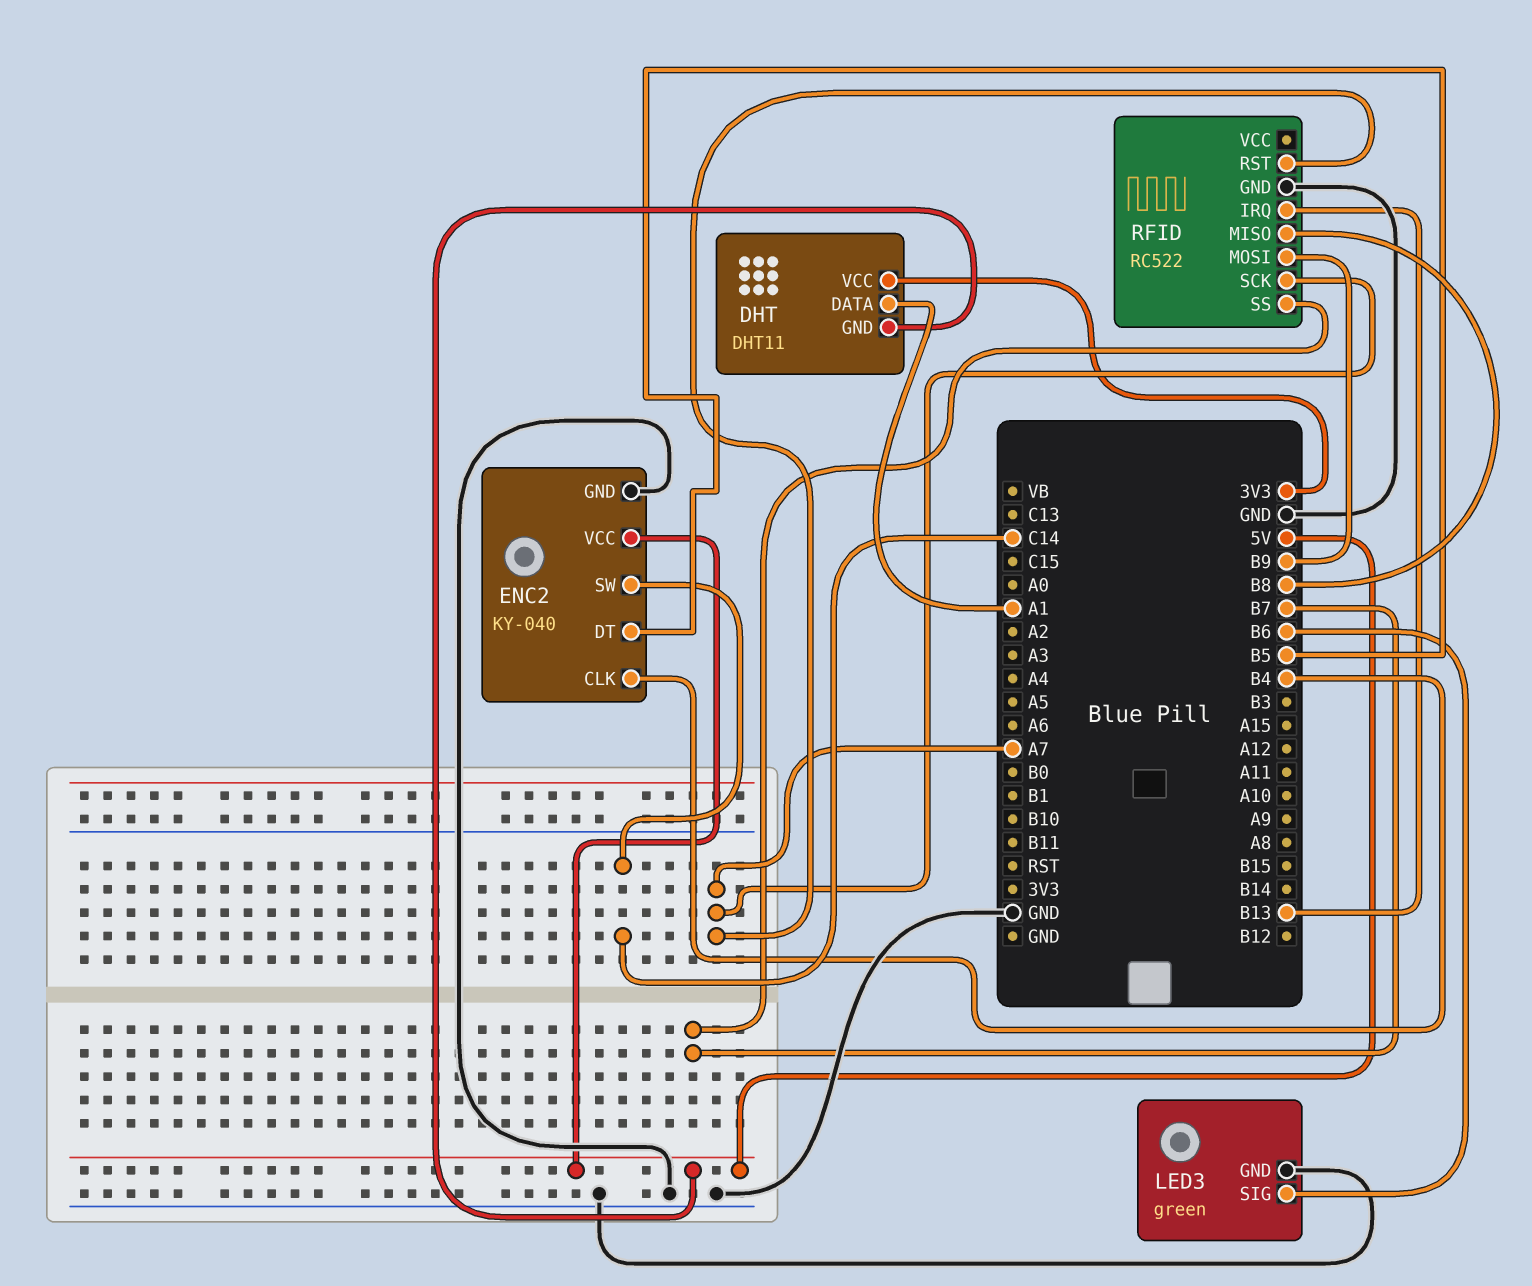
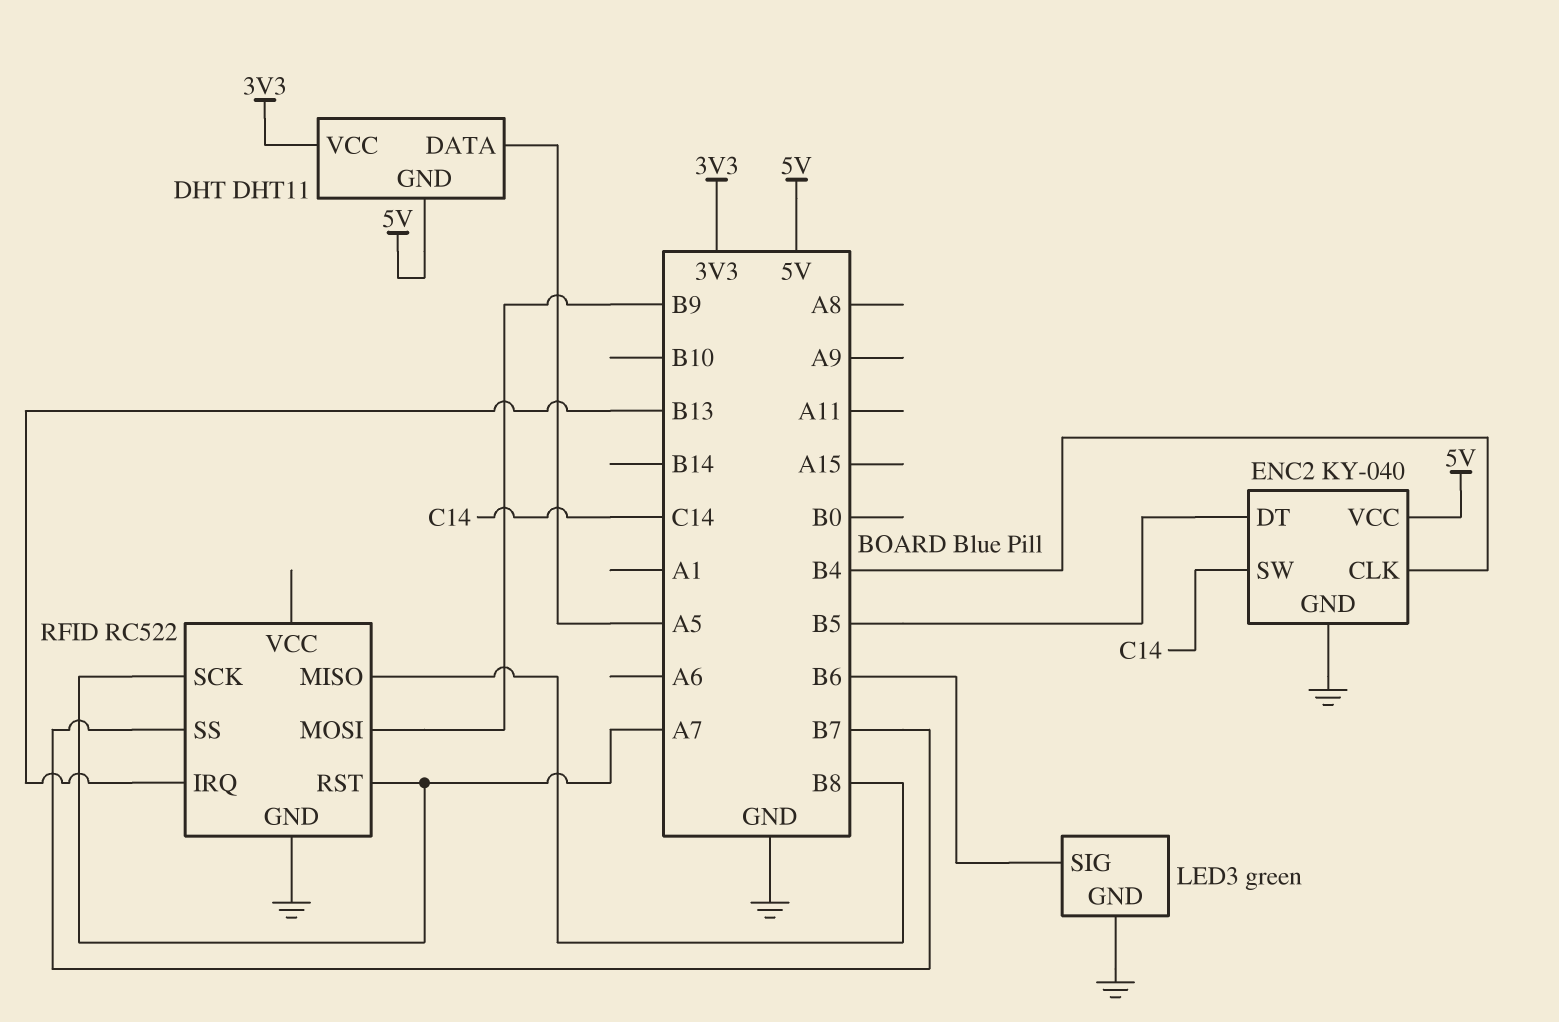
DHT pin DATA: A1 -> A5

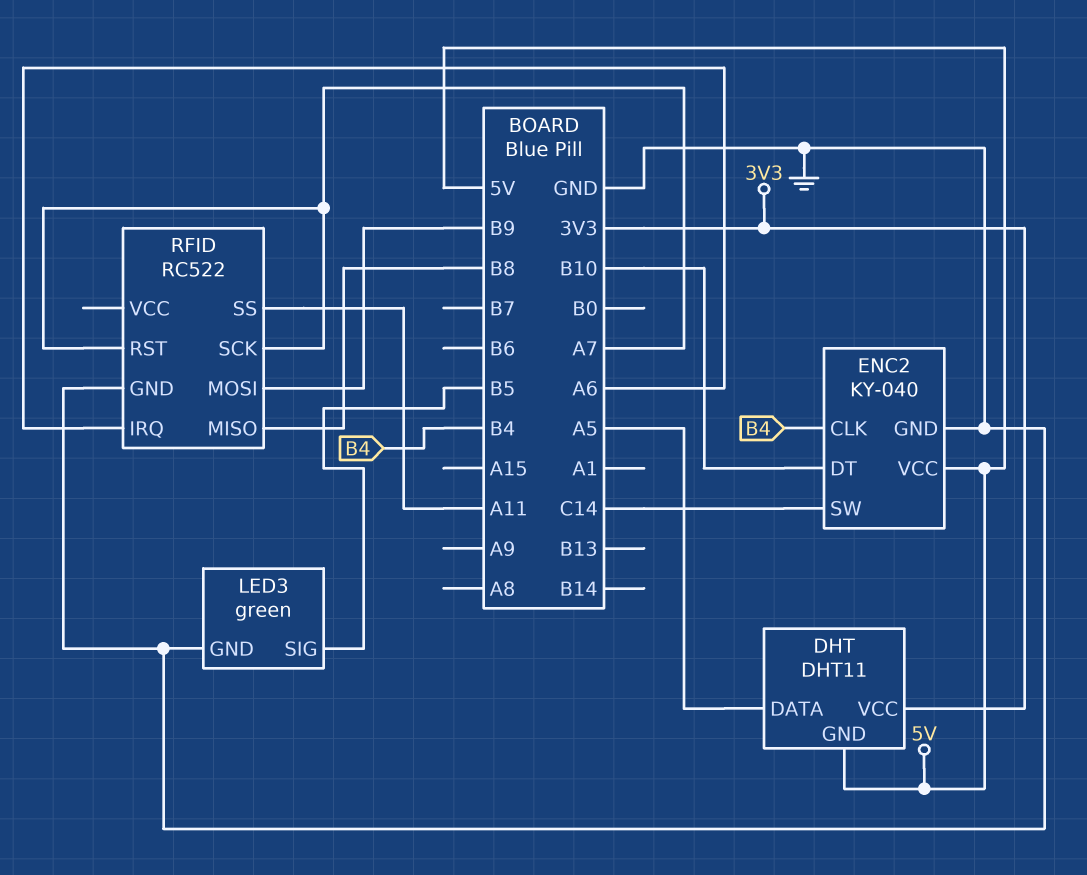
ENC2 pin DT: B5 -> B10
LED3 pin SIG: B6 -> B5
RFID pin IRQ: B13 -> A6
RFID pin SS: B7 -> A11

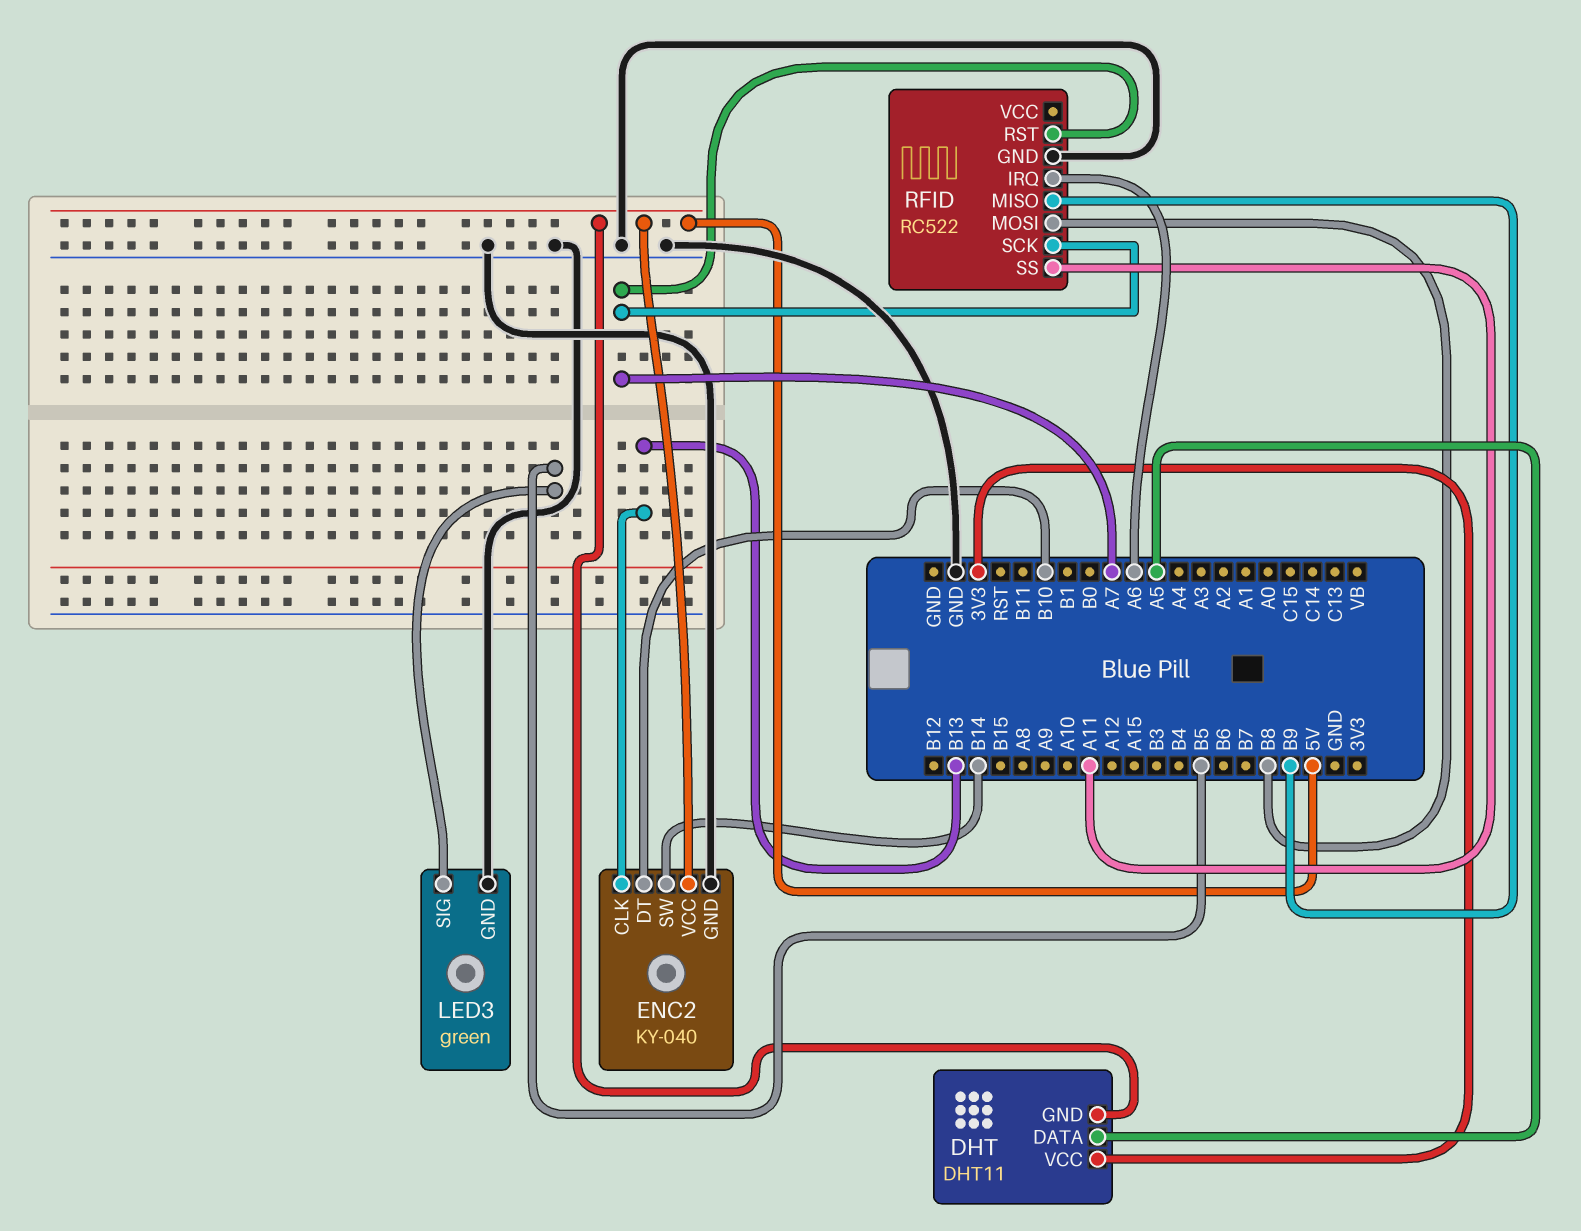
ENC2 pin CLK: B4 -> B13
ENC2 pin SW: C14 -> B14
RFID pin MISO: B8 -> B9
RFID pin MOSI: B9 -> B8

